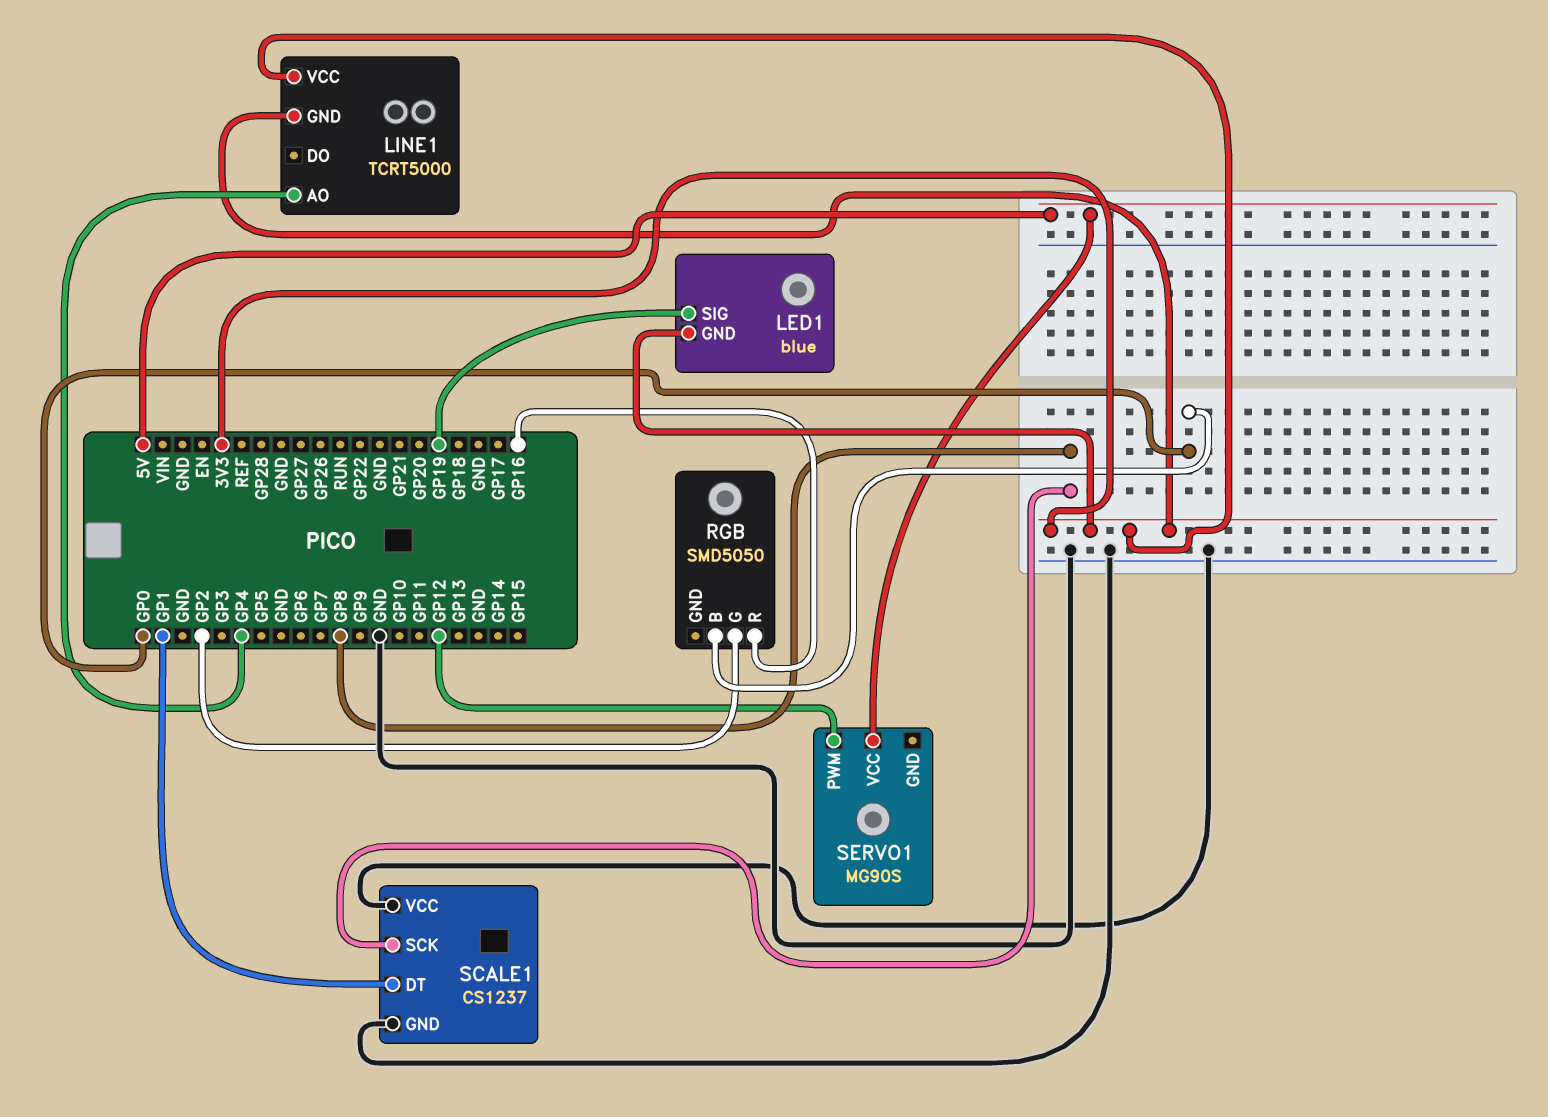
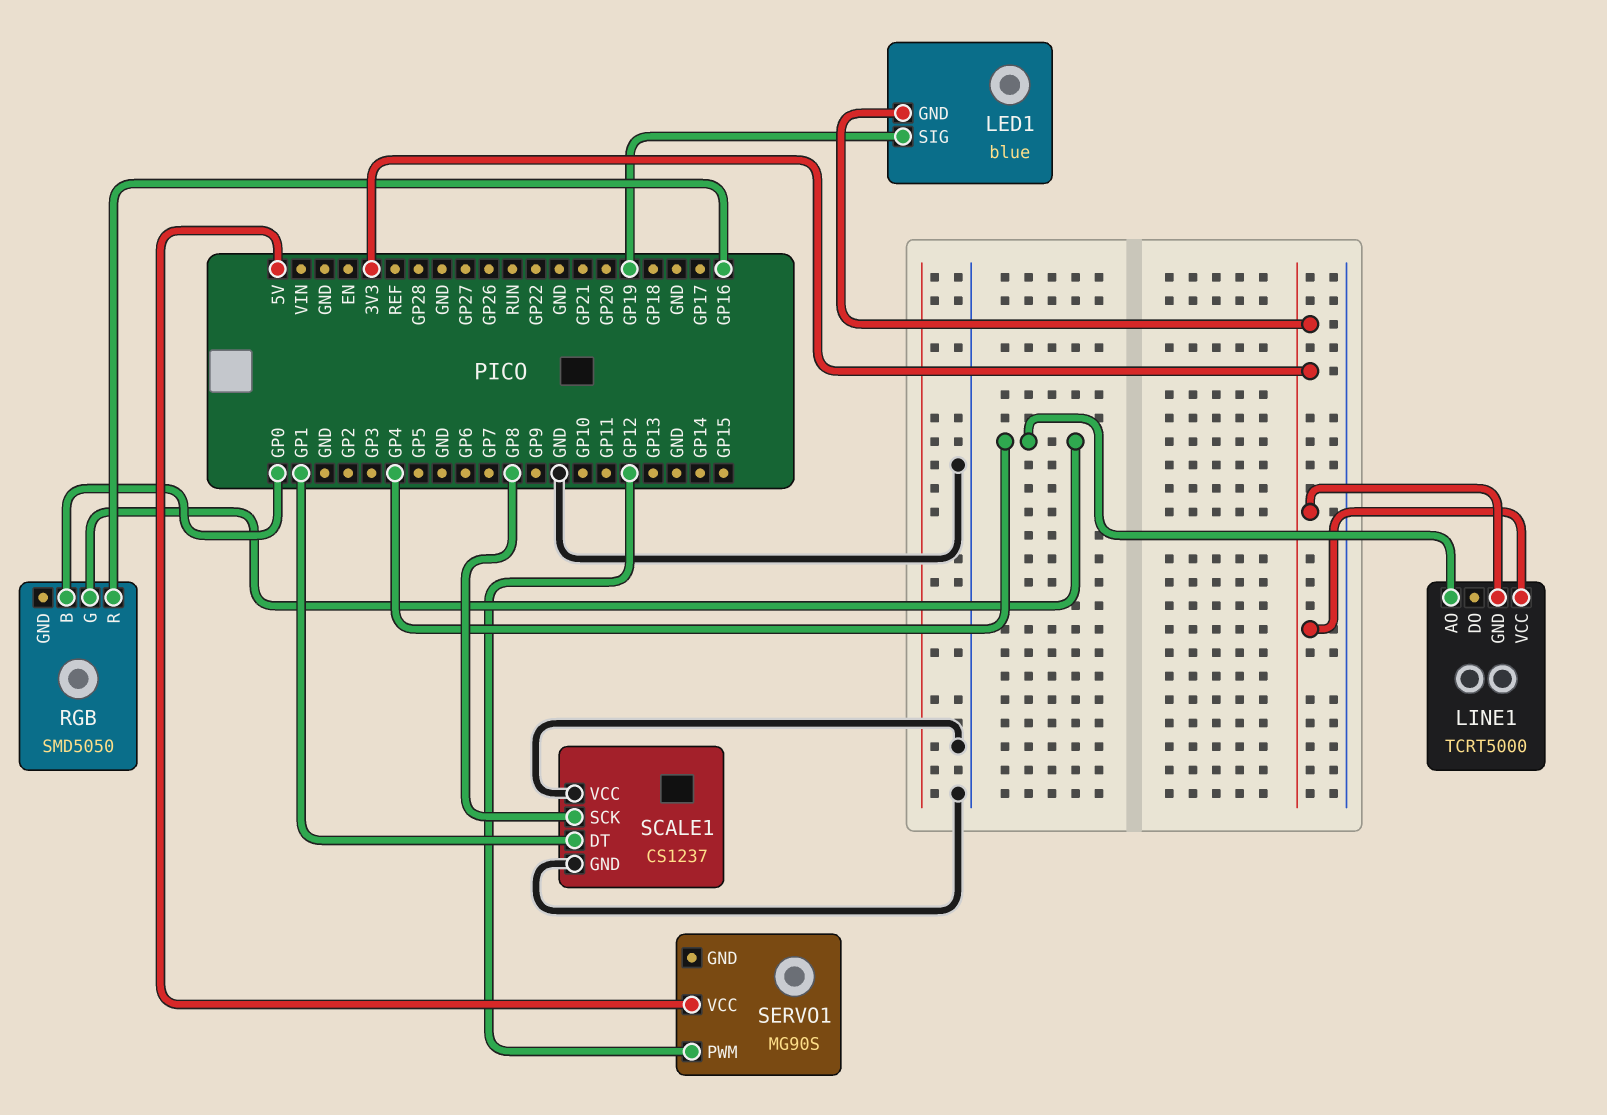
RGB pin G: GP2 -> GP4

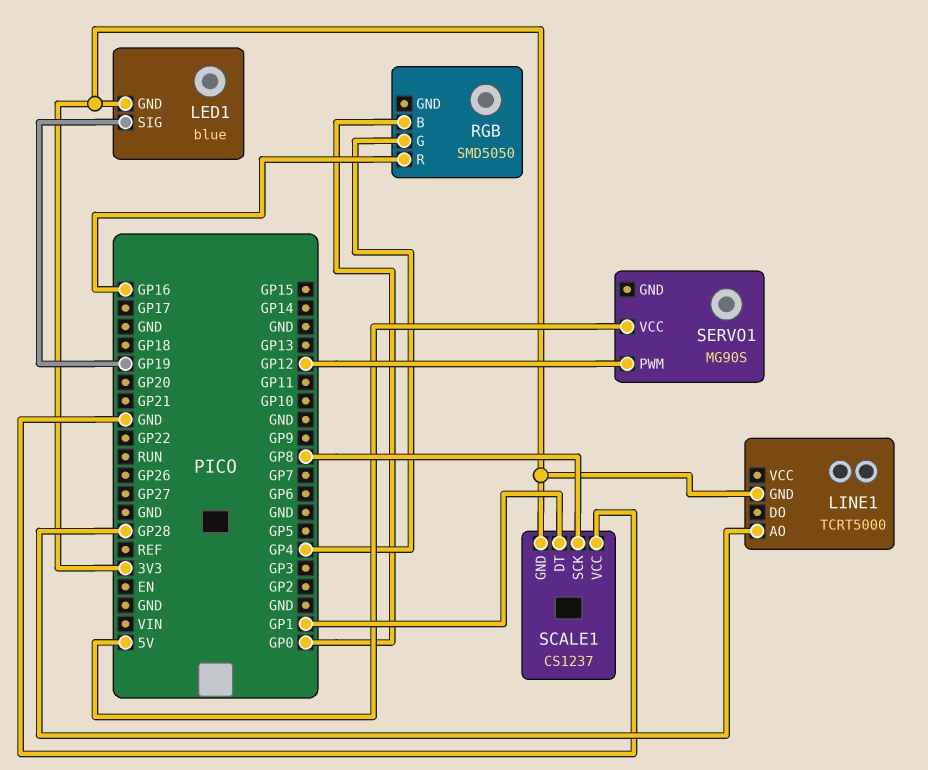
LINE1 pin AO: GP4 -> GP28
LINE1 pin VCC: 3V3 -> none
SCALE1 pin GND: GND -> 3V3

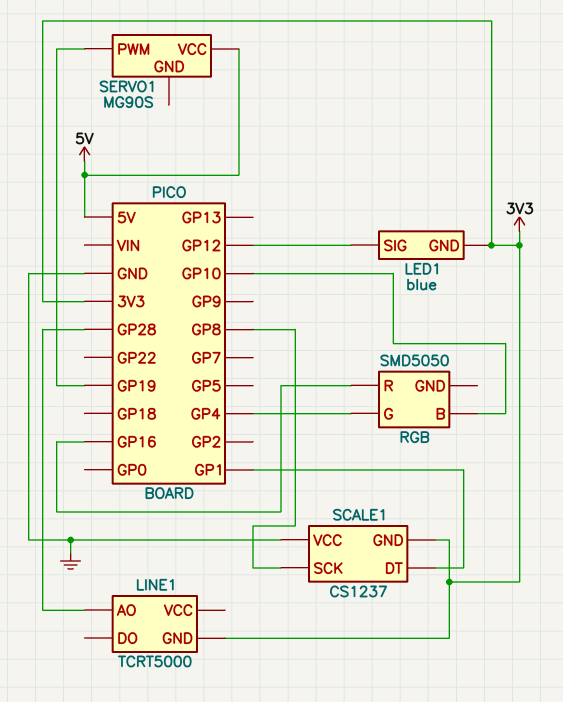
LED1 pin SIG: GP19 -> GP12
RGB pin B: GP0 -> GP10
SERVO1 pin PWM: GP12 -> GP19

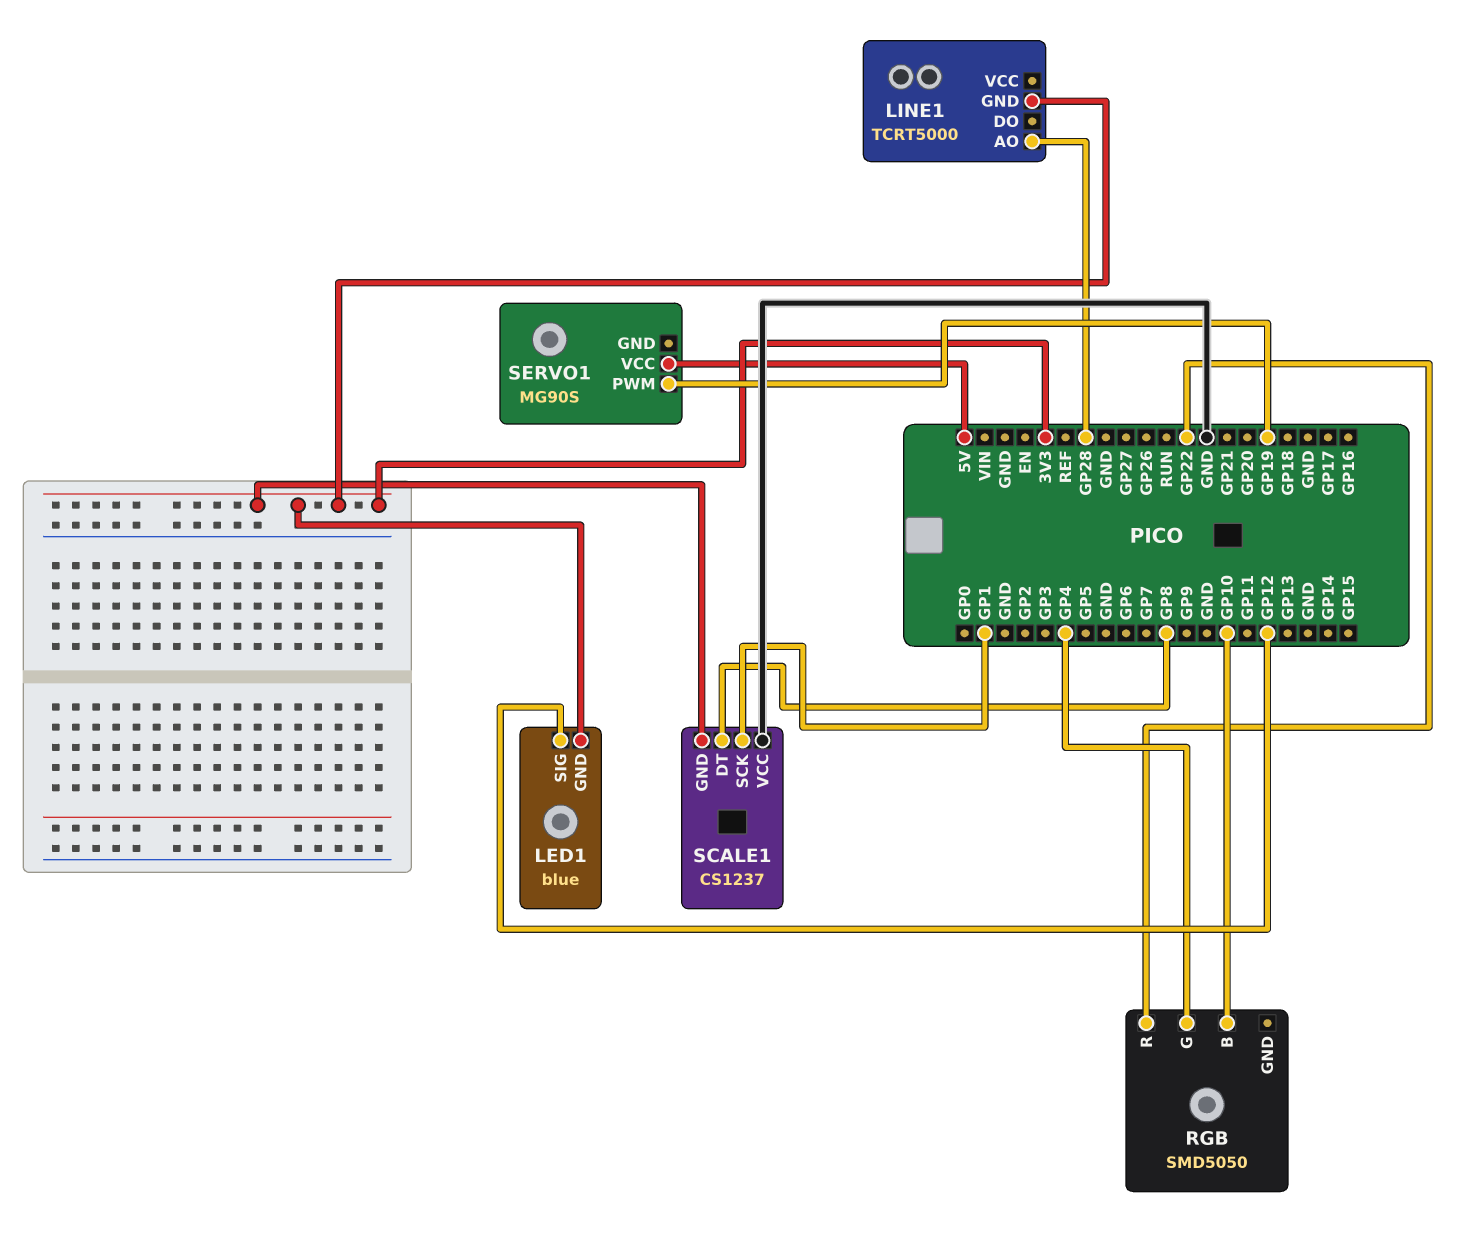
RGB pin R: GP16 -> GP22
SCALE1 pin DT: GP1 -> GP8
SCALE1 pin SCK: GP8 -> GP1

